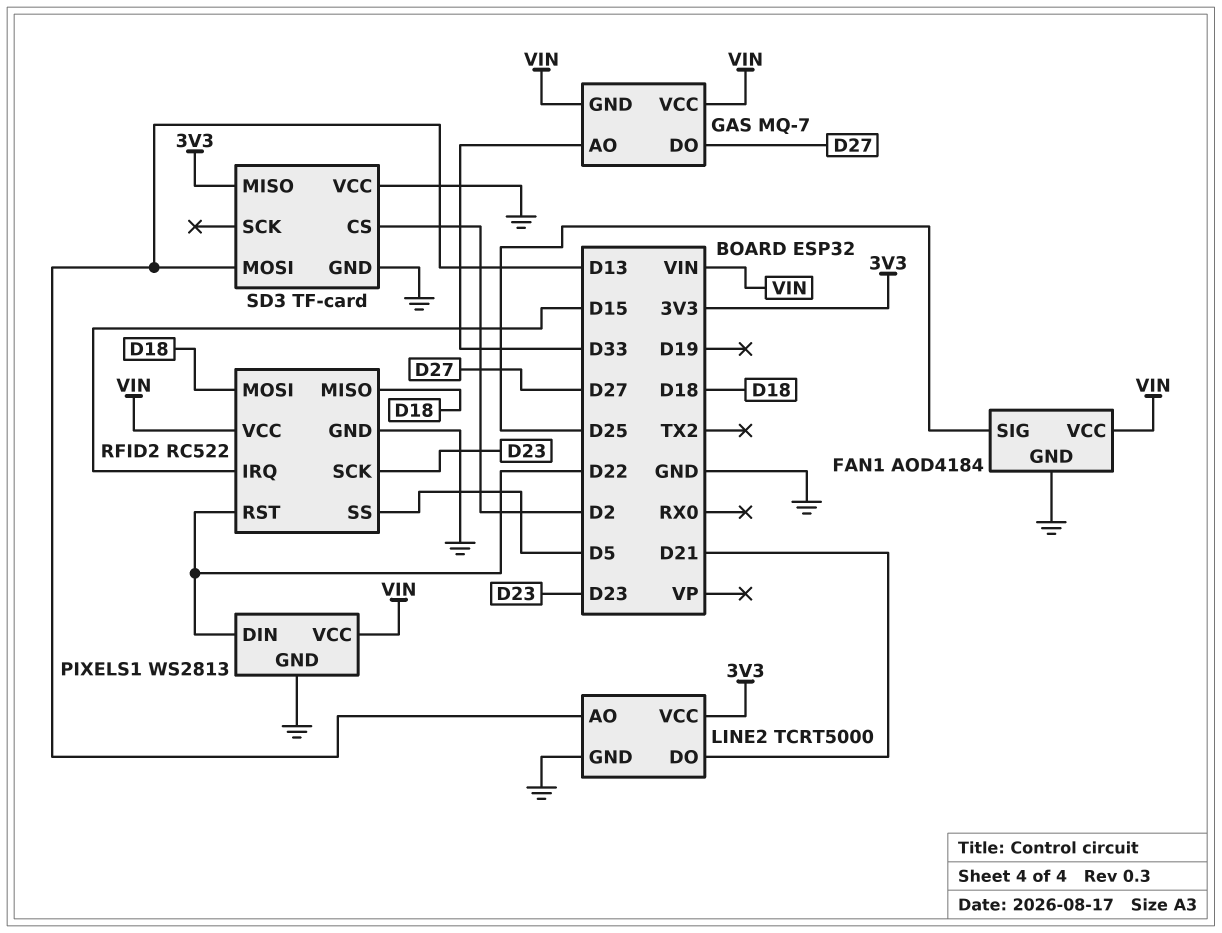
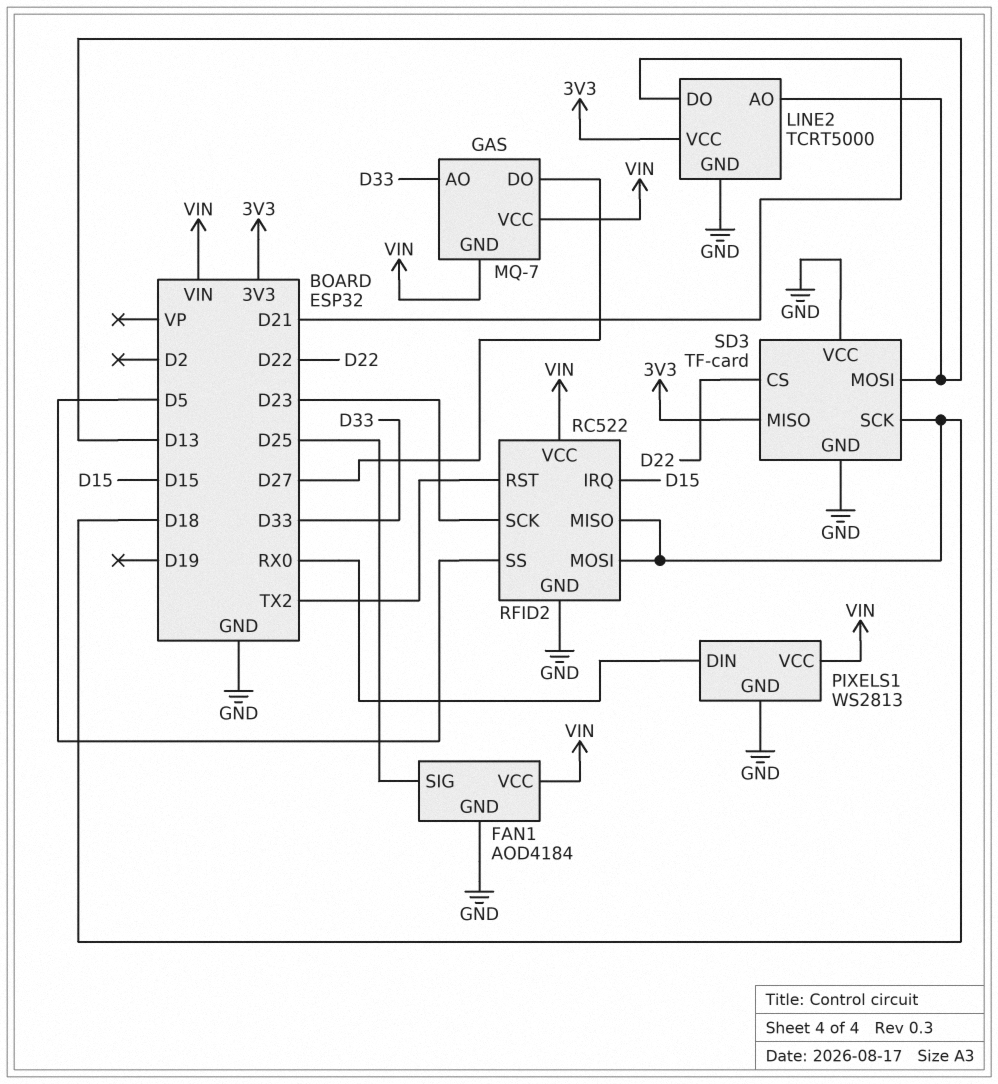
PIXELS1 pin DIN: D22 -> RX0
RFID2 pin RST: D22 -> TX2
SD3 pin CS: D2 -> D22
SD3 pin SCK: none -> D18

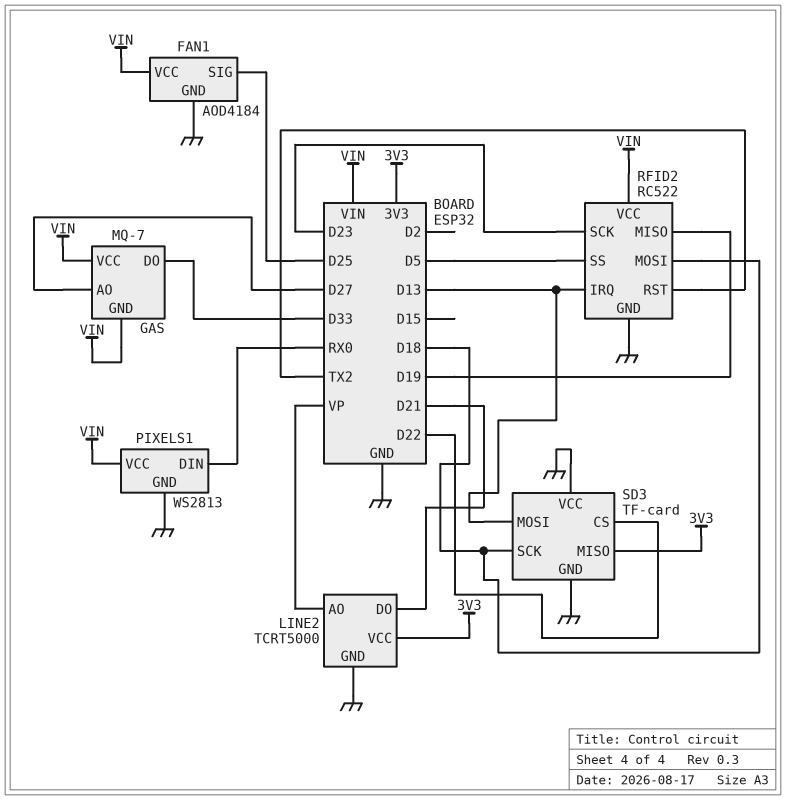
GAS pin AO: D33 -> D27
GAS pin DO: D27 -> D33
LINE2 pin AO: D13 -> VP
RFID2 pin IRQ: D15 -> D13
RFID2 pin MISO: D18 -> D19

